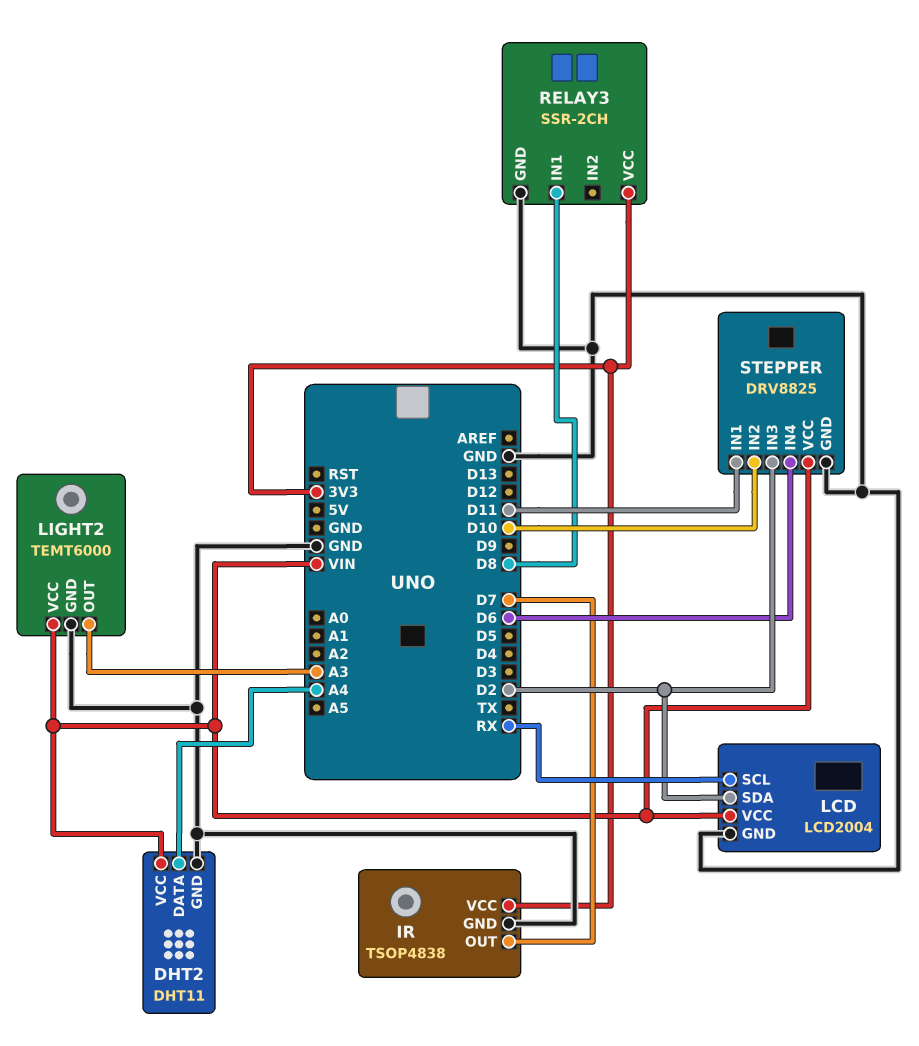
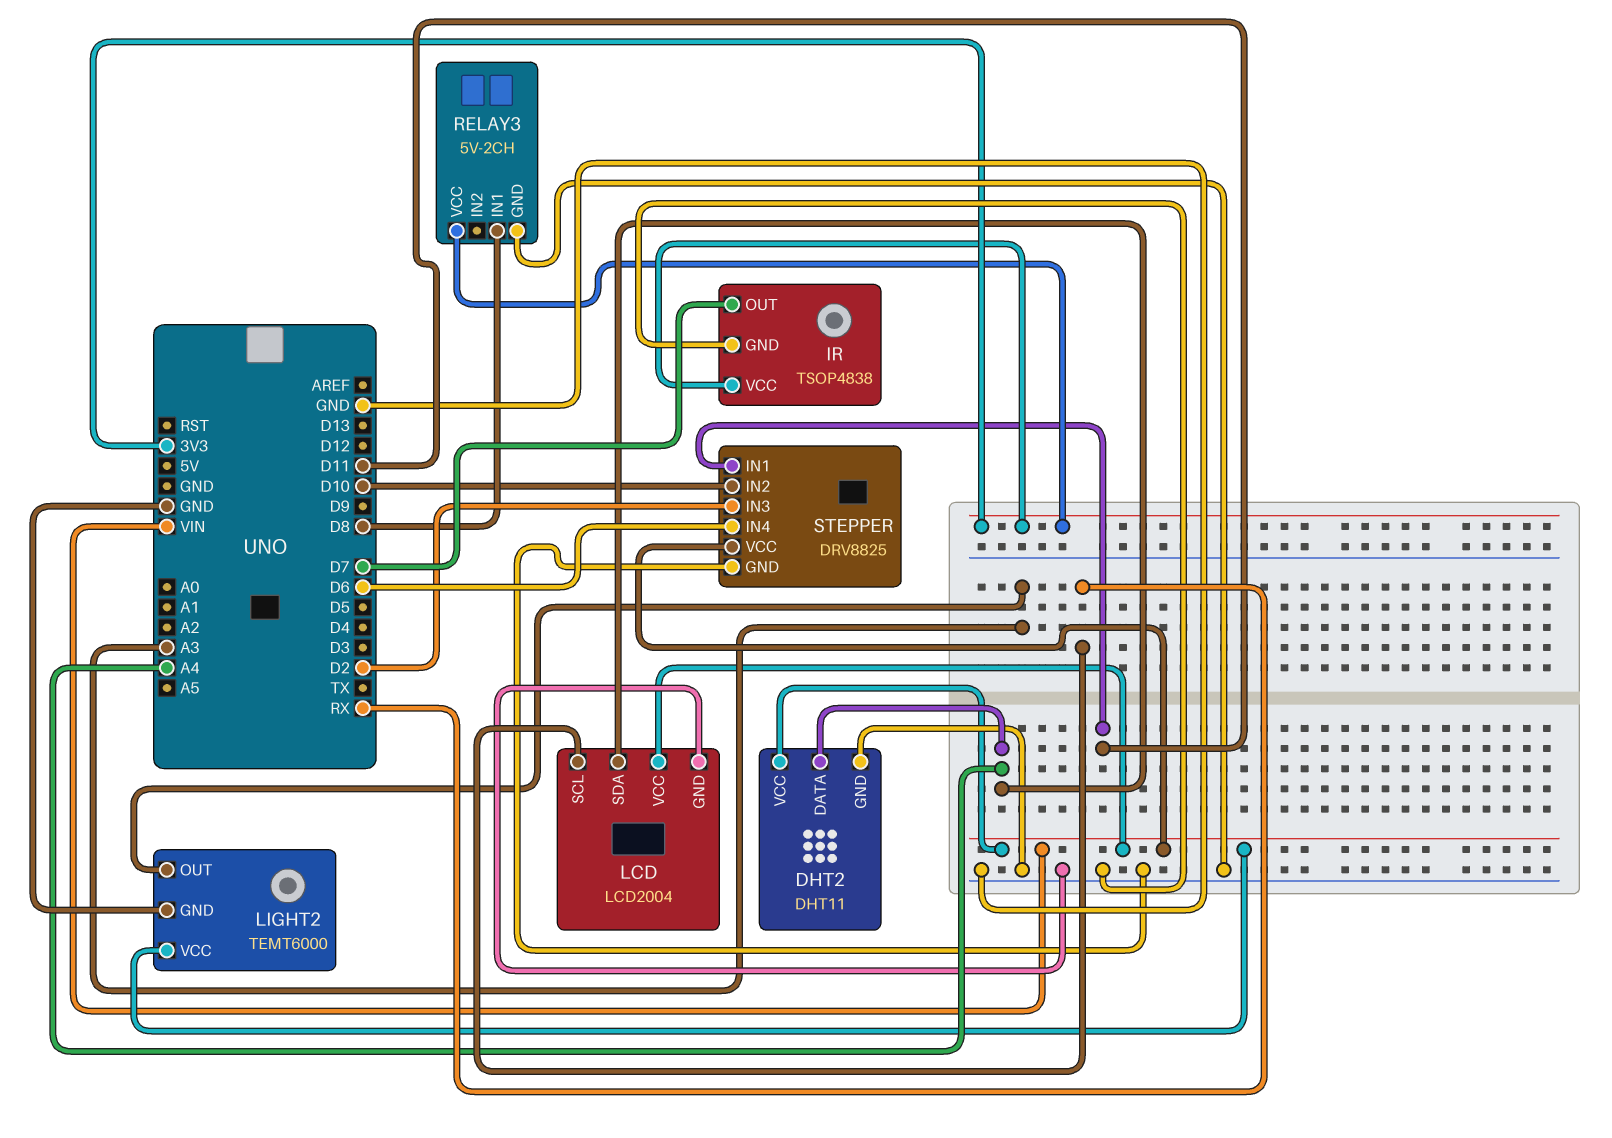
LCD pin SDA: D2 -> A4
RELAY3: SSR-2CH -> 5V-2CH

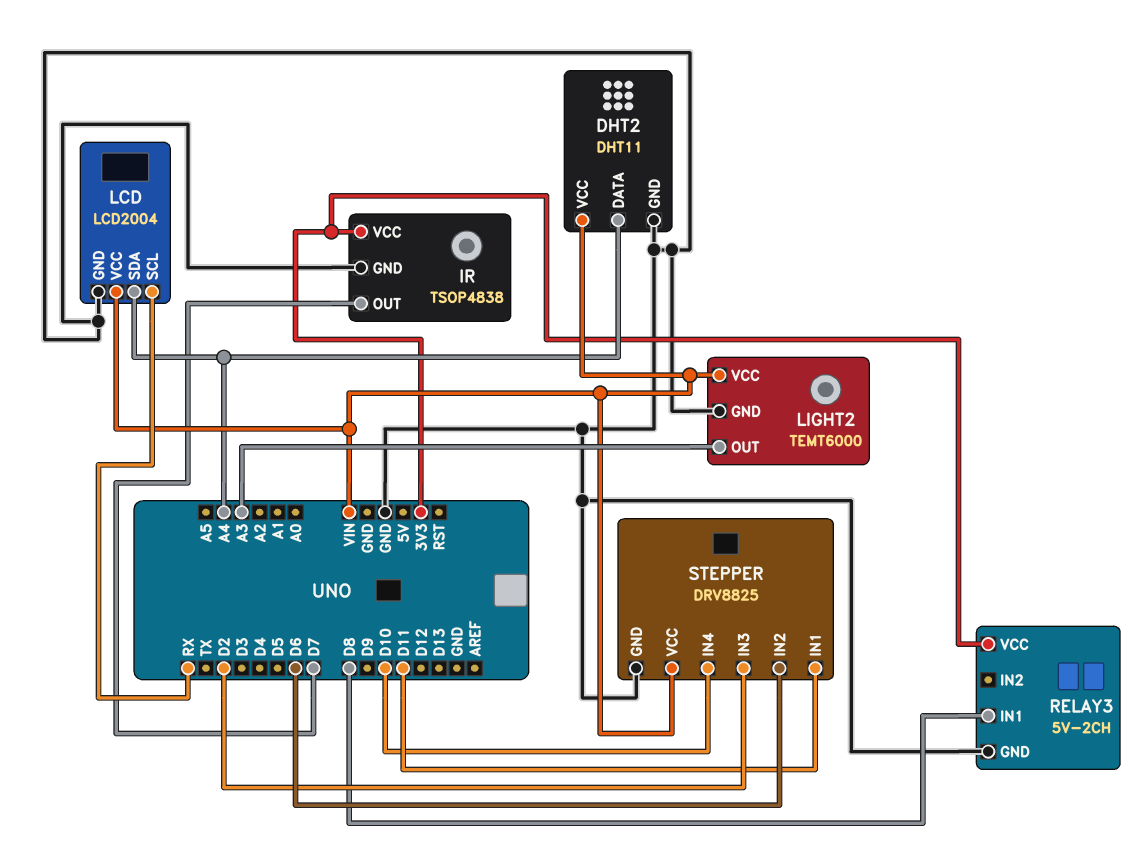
STEPPER pin IN2: D10 -> D6
STEPPER pin IN4: D6 -> D10

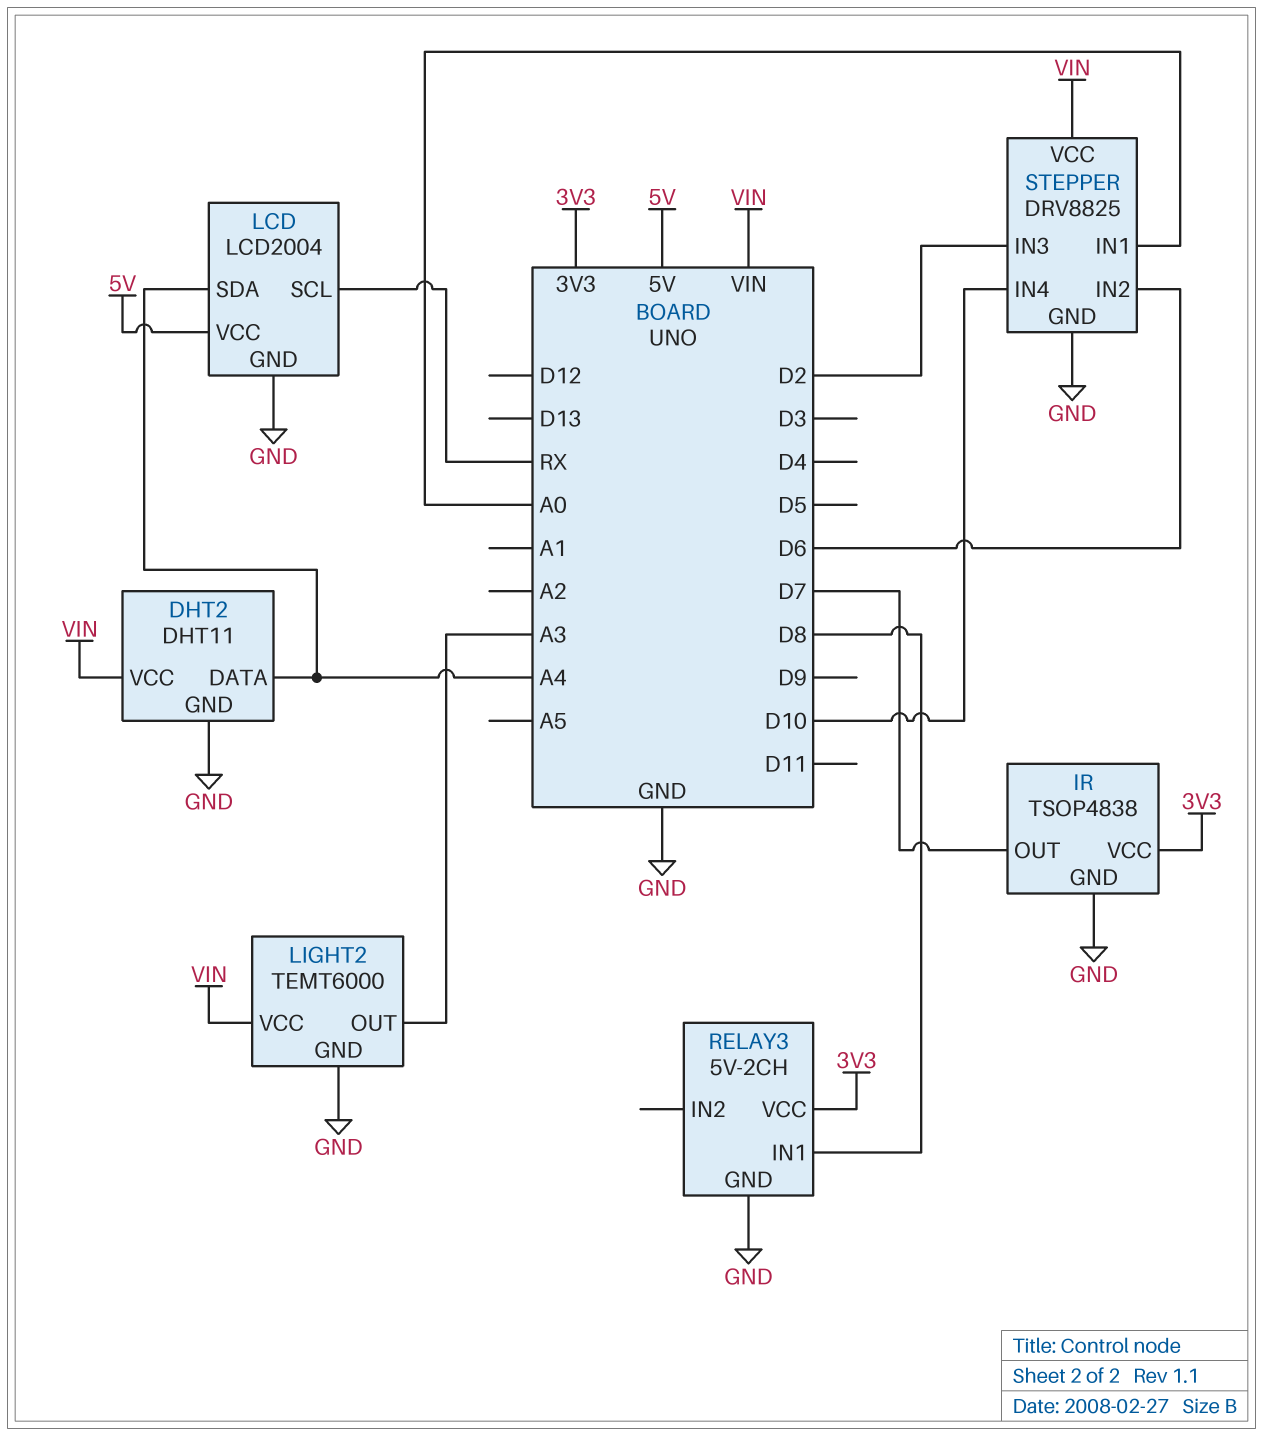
LCD pin VCC: VIN -> 5V
STEPPER pin IN1: D11 -> A0

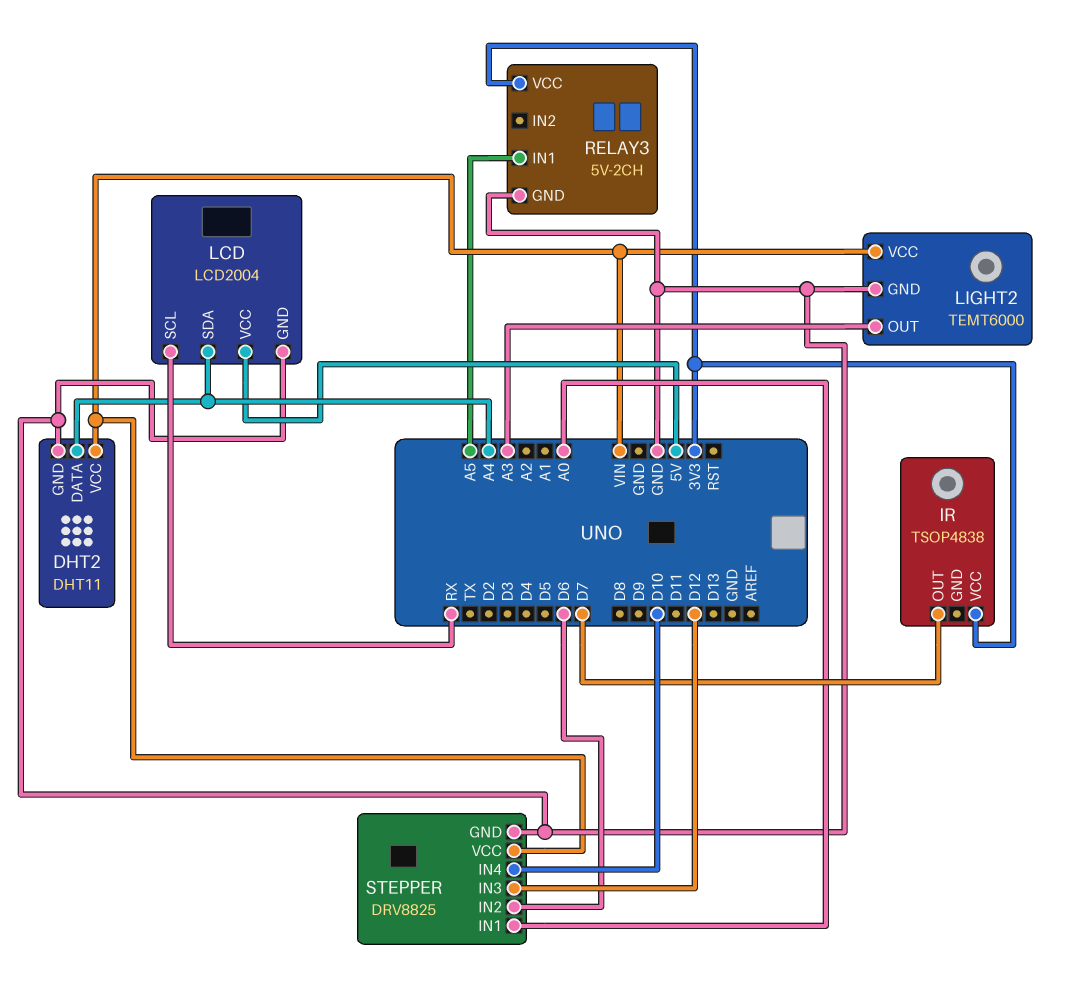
IR pin GND: GND -> none
RELAY3 pin IN1: D8 -> A5
STEPPER pin IN3: D2 -> D12

